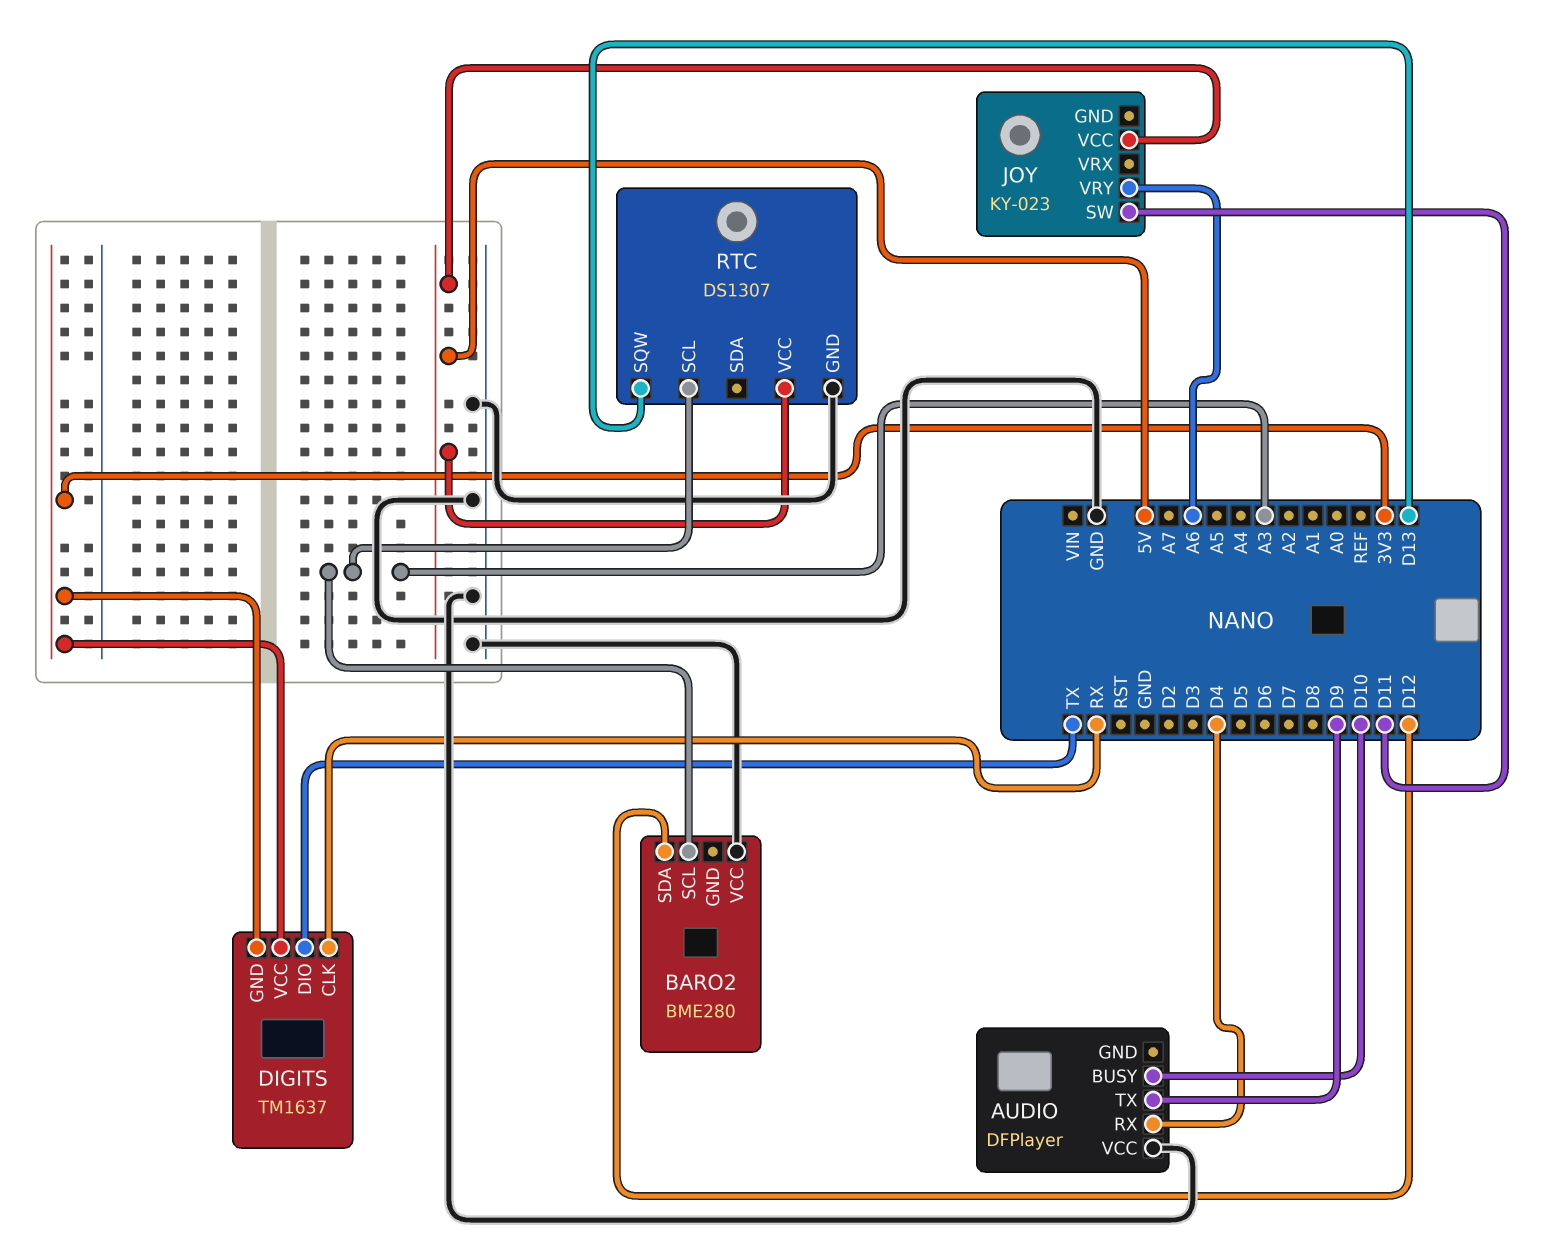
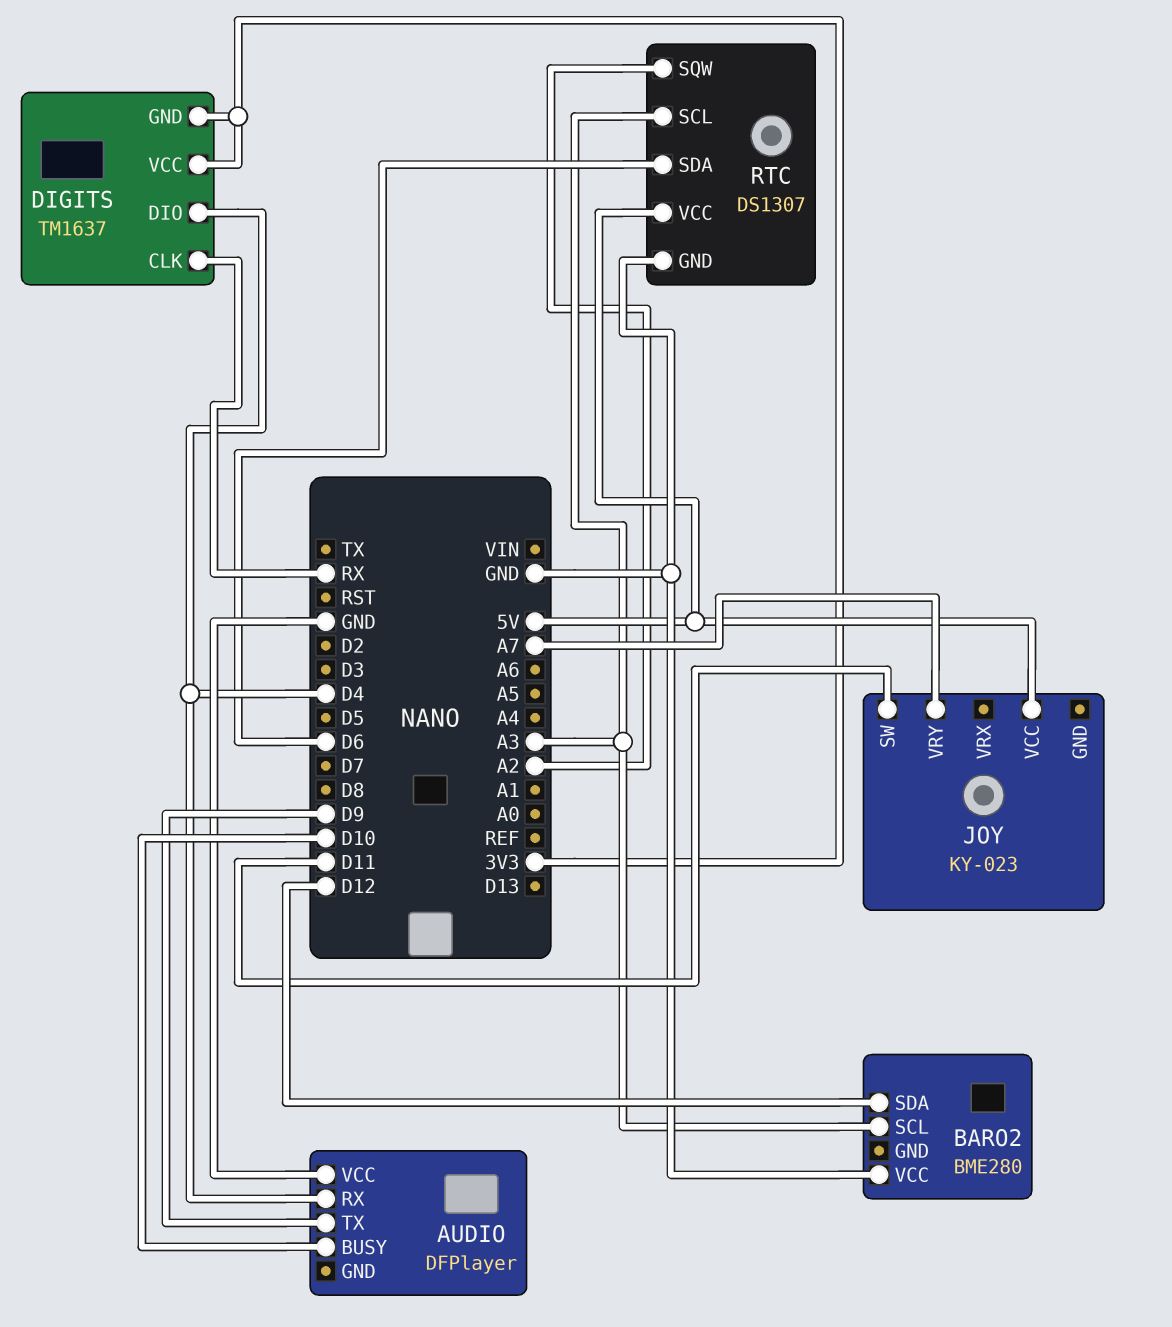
DIGITS pin DIO: TX -> D4
JOY pin VRY: A6 -> A7
RTC pin SDA: none -> D6
RTC pin SQW: D13 -> A2

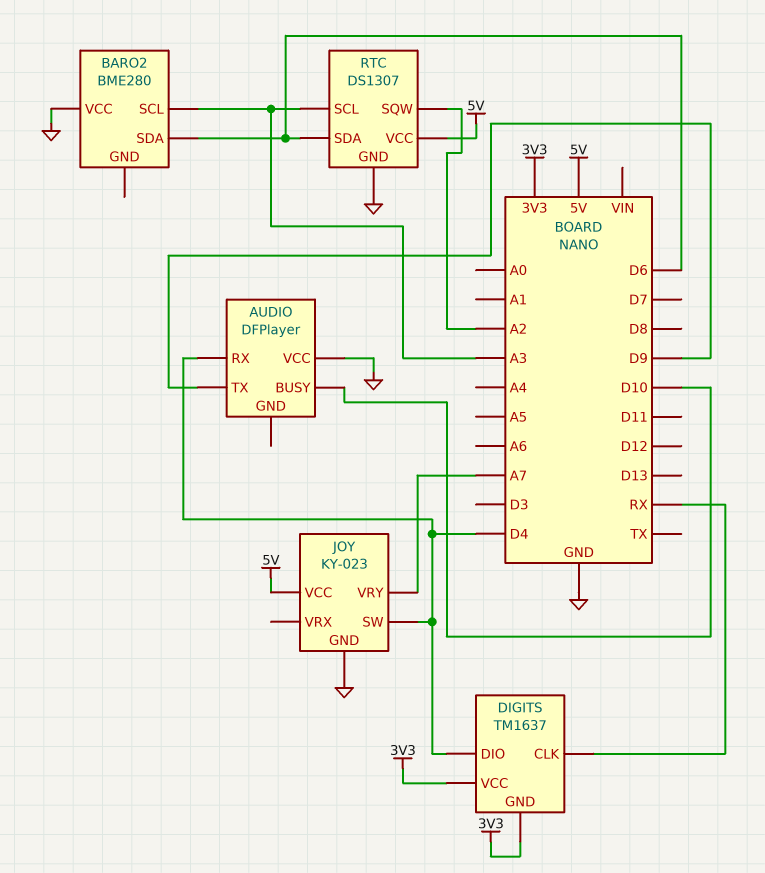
BARO2 pin SDA: D12 -> D6
JOY pin GND: none -> GND
JOY pin SW: D11 -> D4

